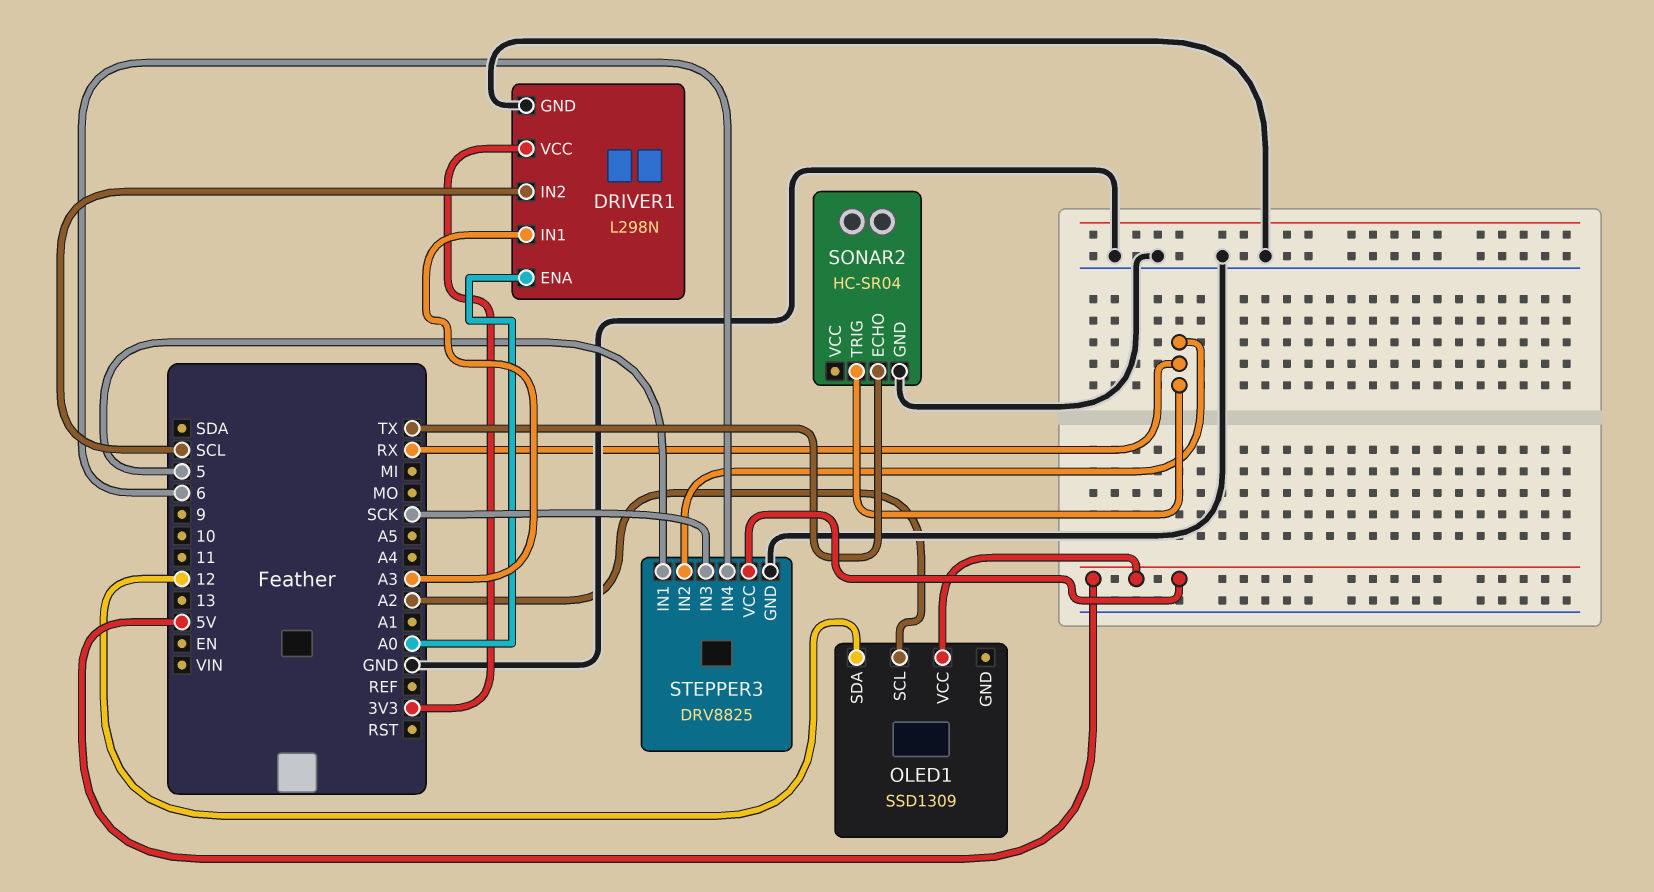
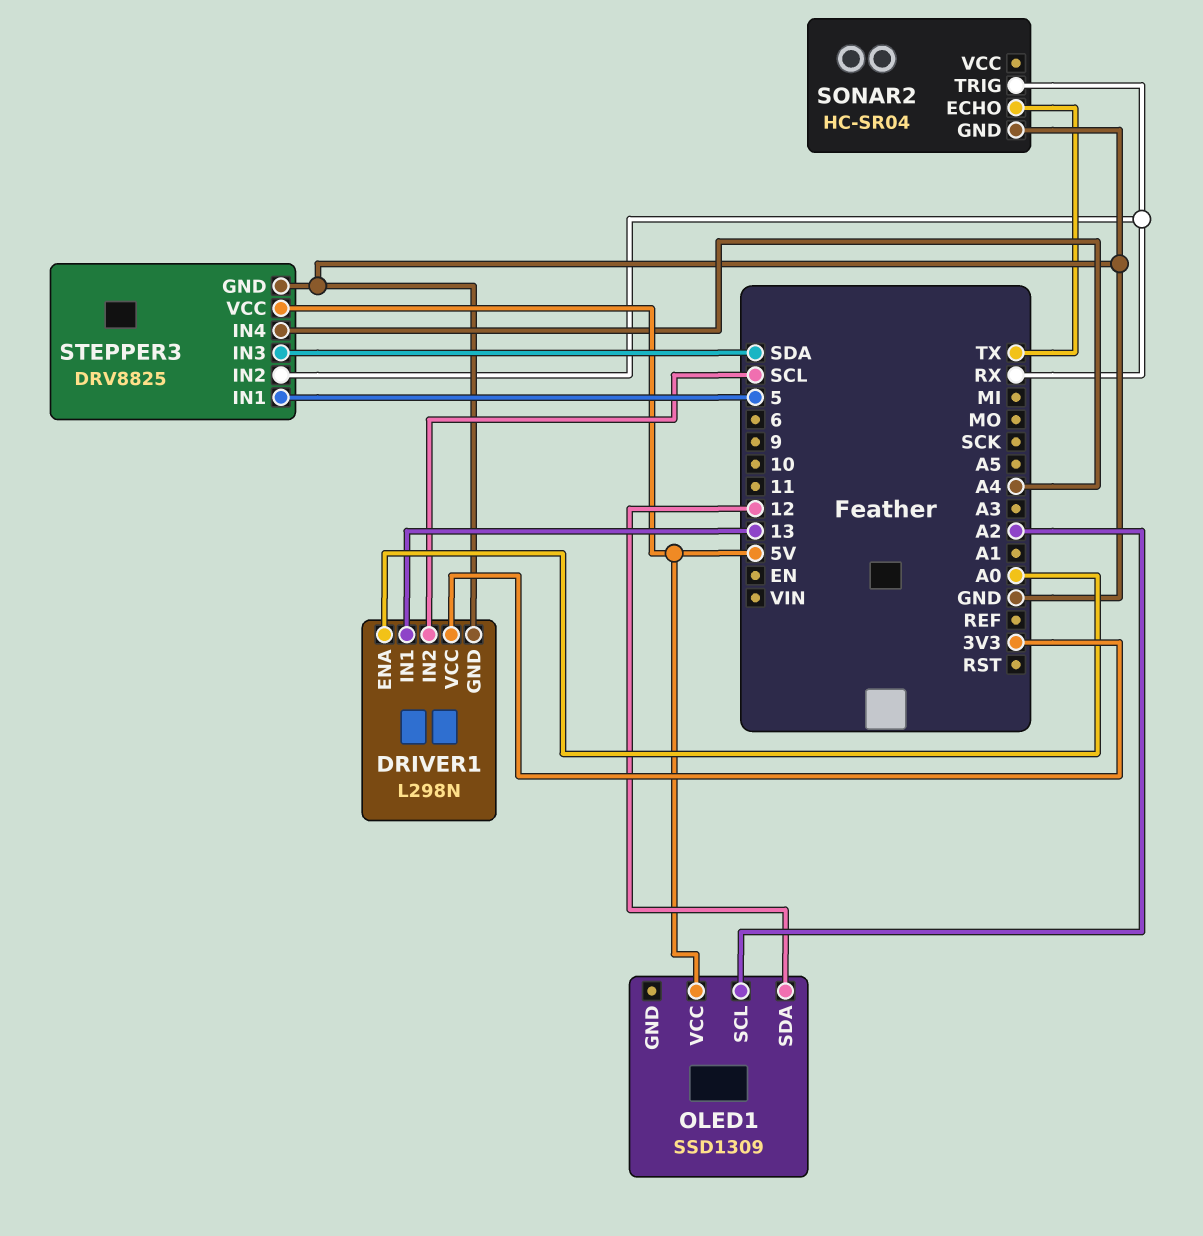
DRIVER1 pin IN1: A3 -> 13
STEPPER3 pin IN3: SCK -> SDA
STEPPER3 pin IN4: 6 -> A4

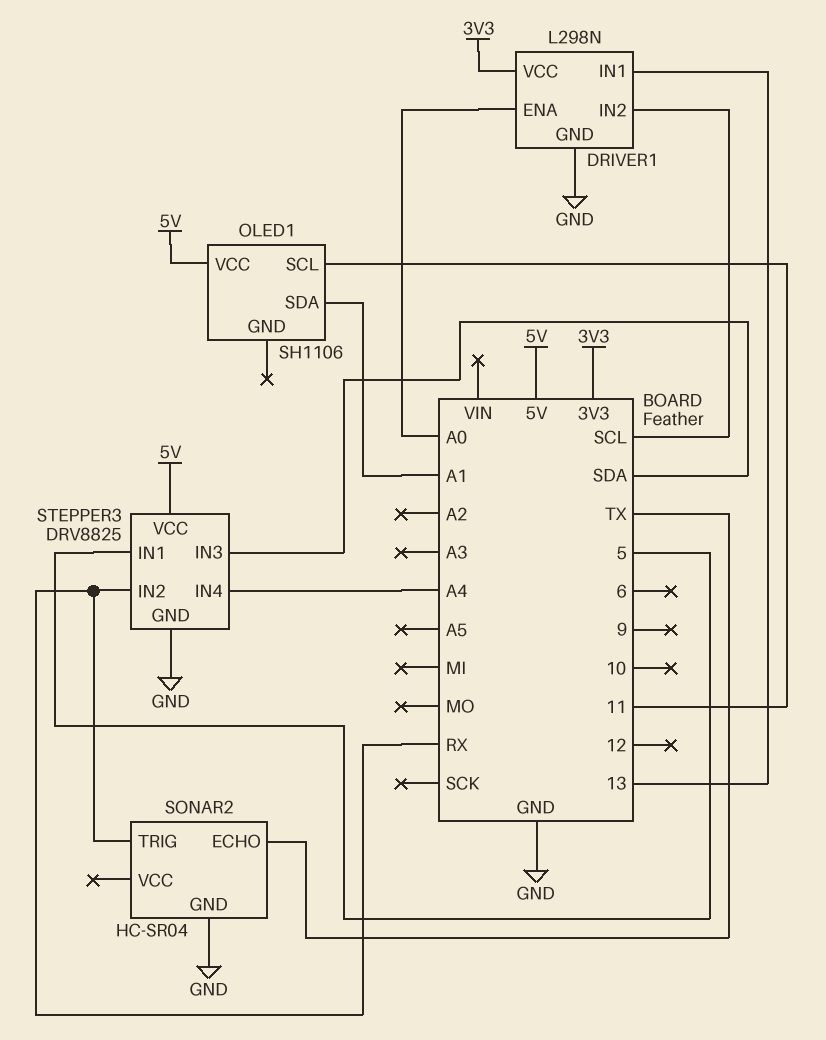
OLED1: SSD1309 -> SH1106
OLED1 pin SCL: A2 -> 11
OLED1 pin SDA: 12 -> A1

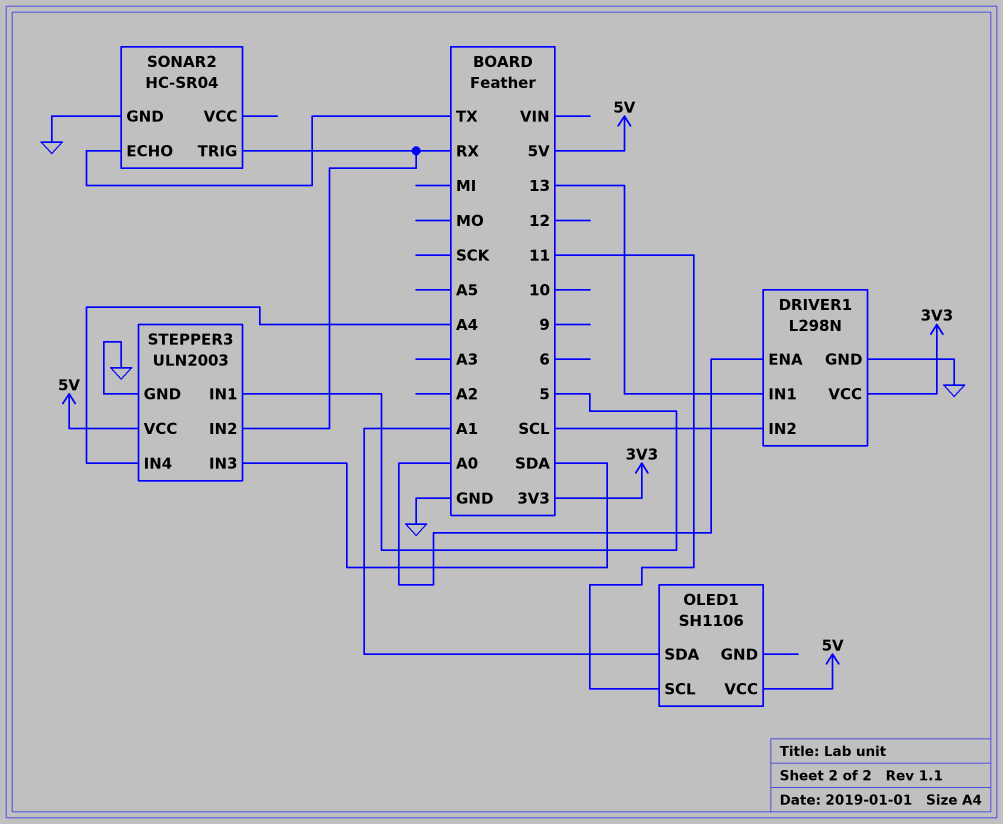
STEPPER3: DRV8825 -> ULN2003

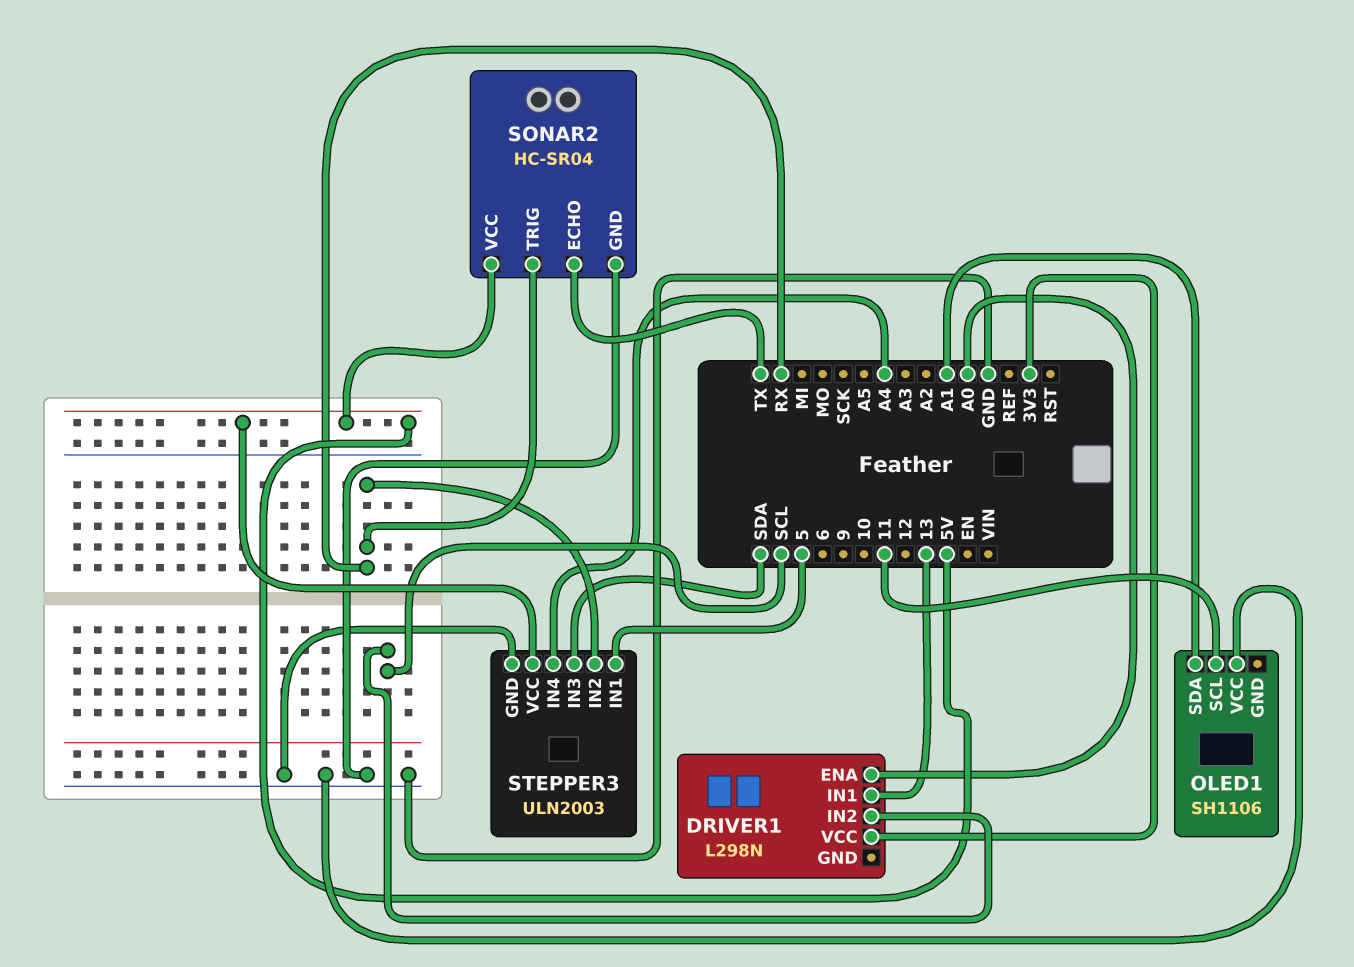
DRIVER1 pin GND: GND -> none
OLED1 pin VCC: 5V -> GND
SONAR2 pin VCC: none -> 5V

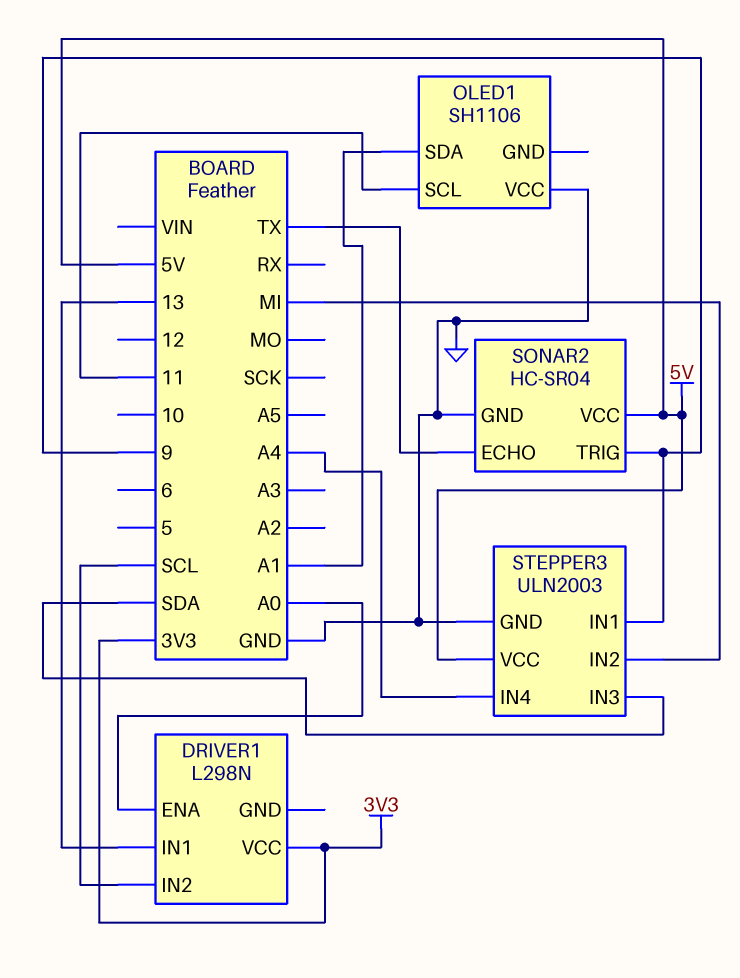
SONAR2 pin TRIG: RX -> 9
STEPPER3 pin IN1: 5 -> 9
STEPPER3 pin IN2: RX -> MI

